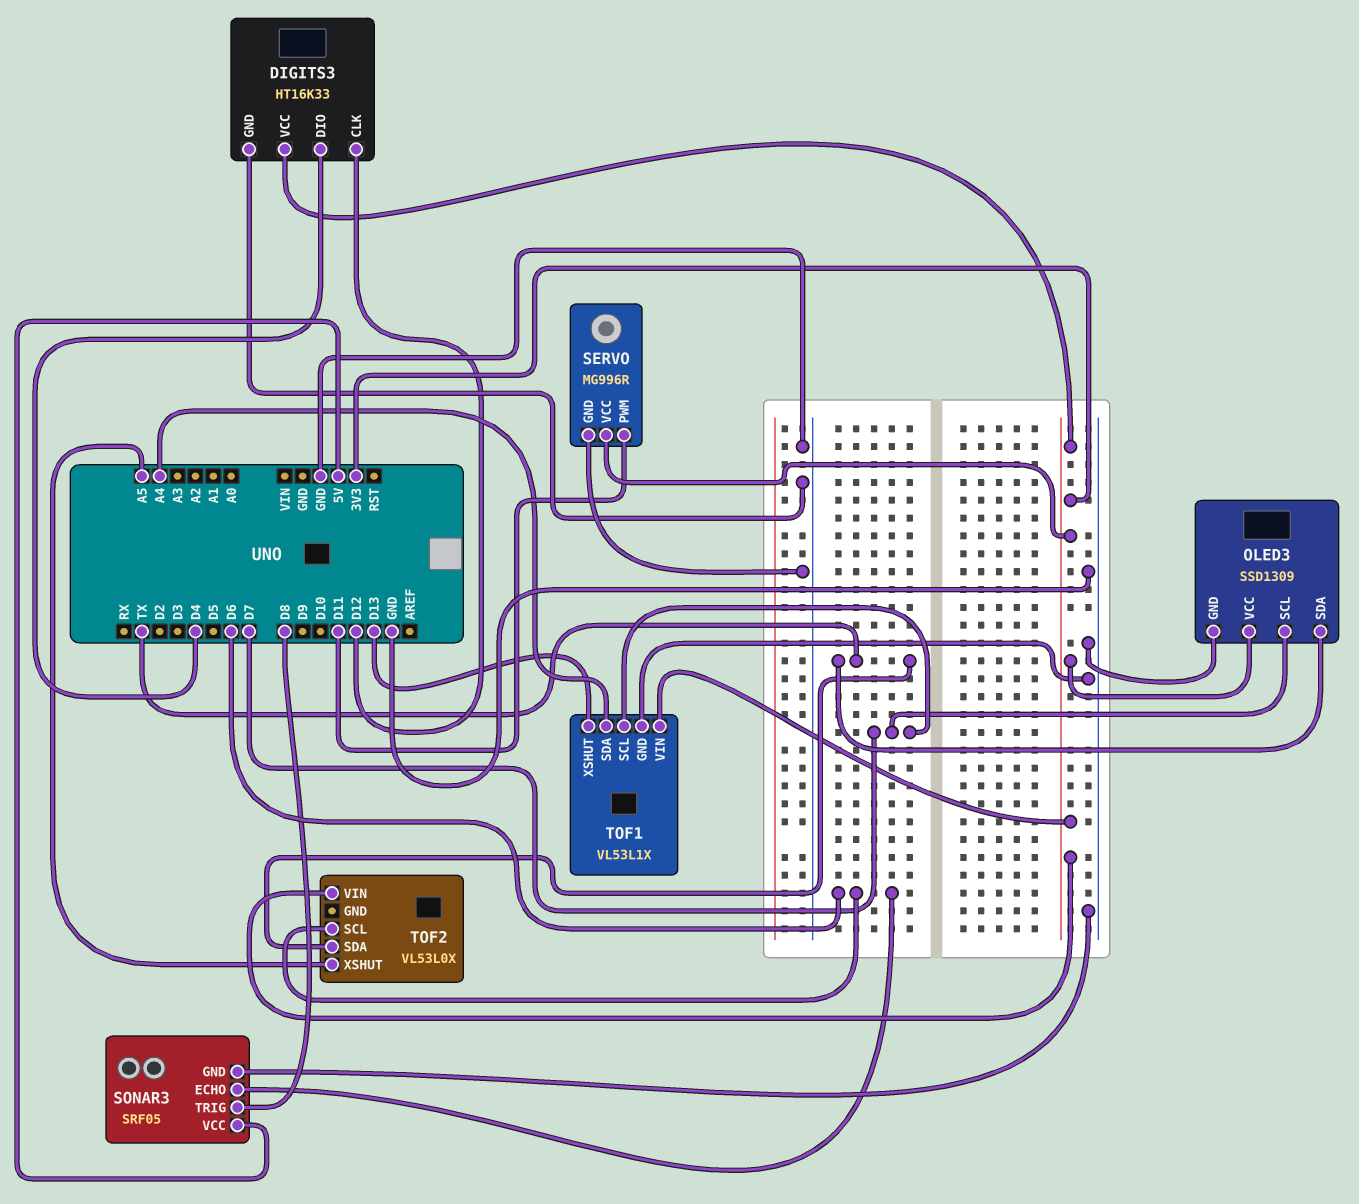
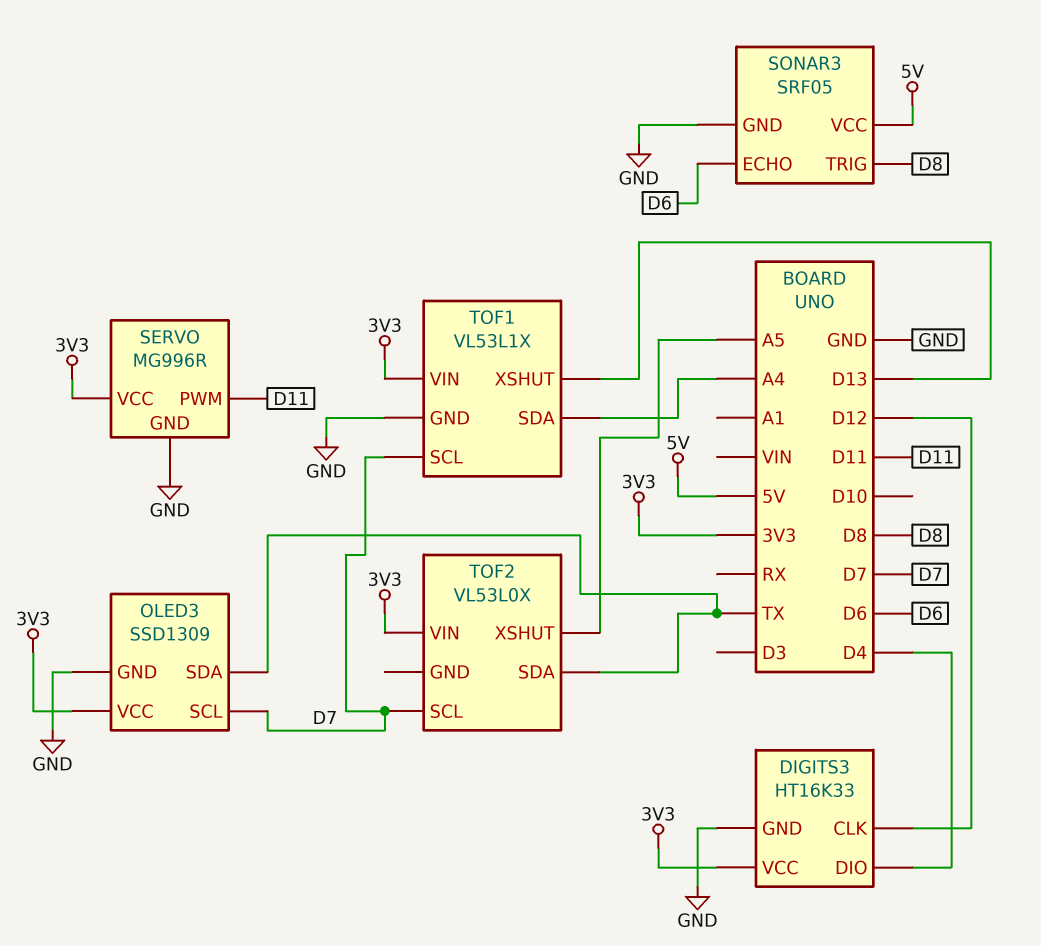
TOF2 pin SCL: D6 -> D7

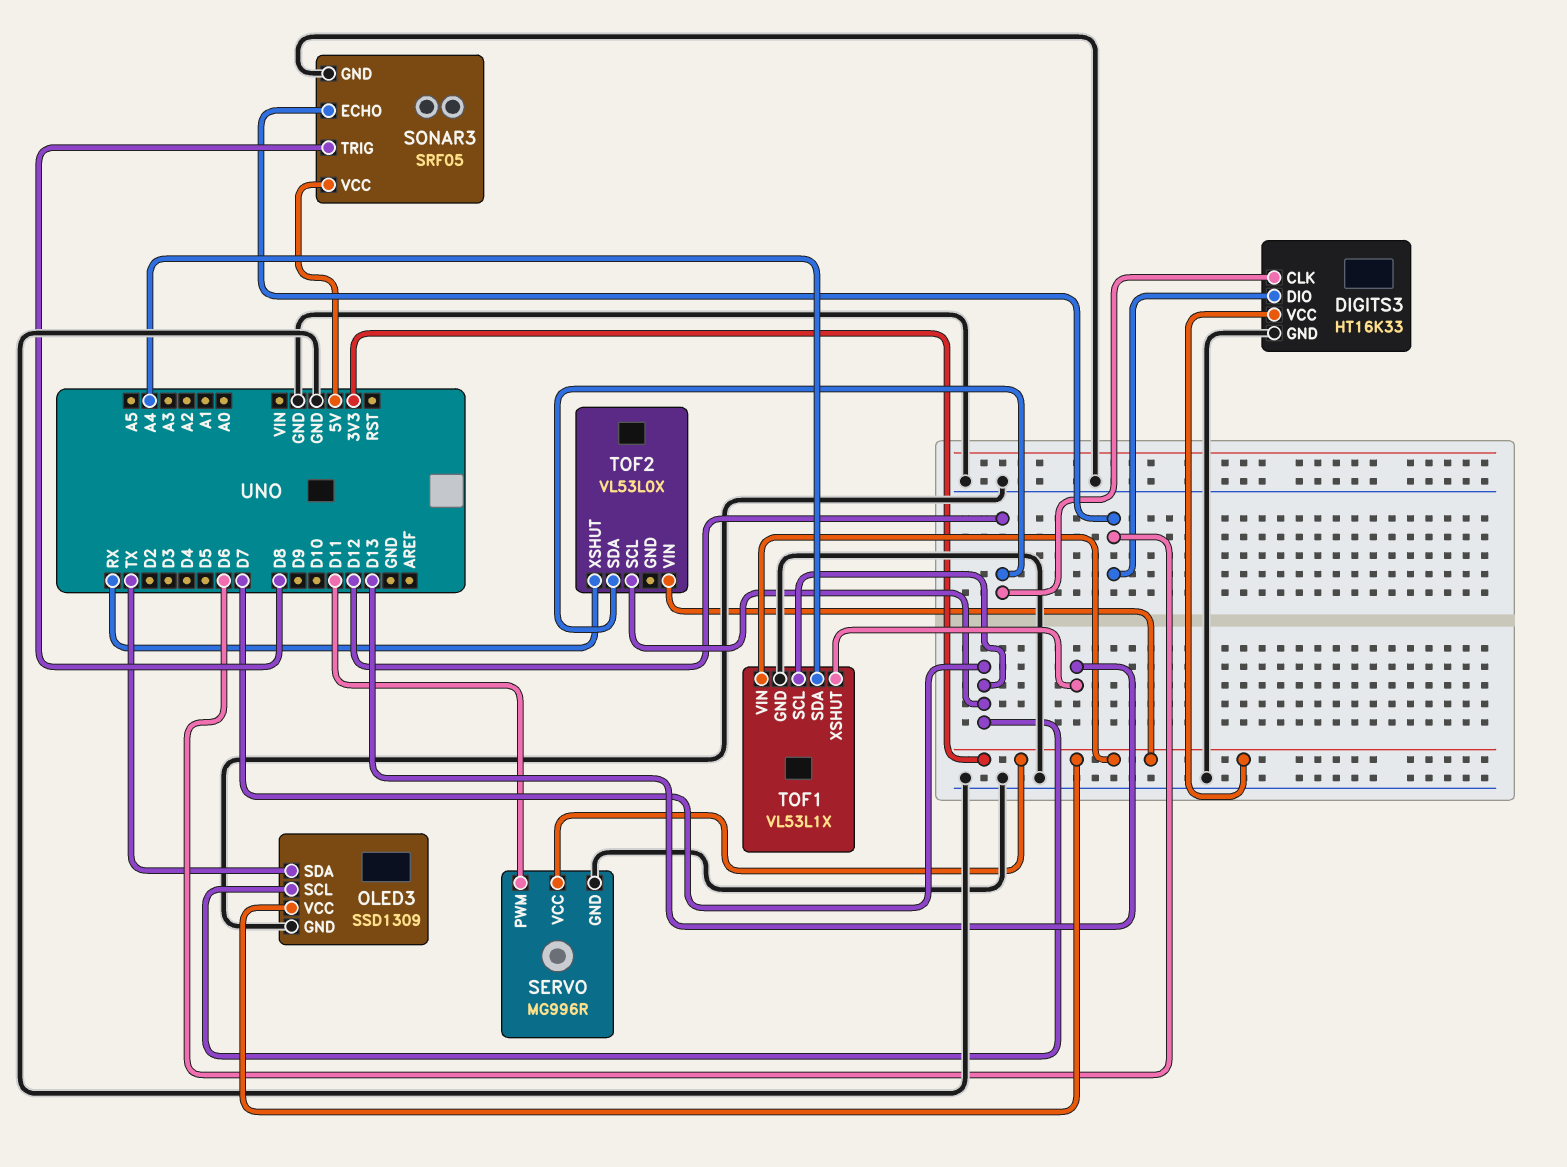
DIGITS3 pin DIO: D4 -> D6
TOF2 pin SDA: TX -> D12
TOF2 pin XSHUT: A5 -> RX

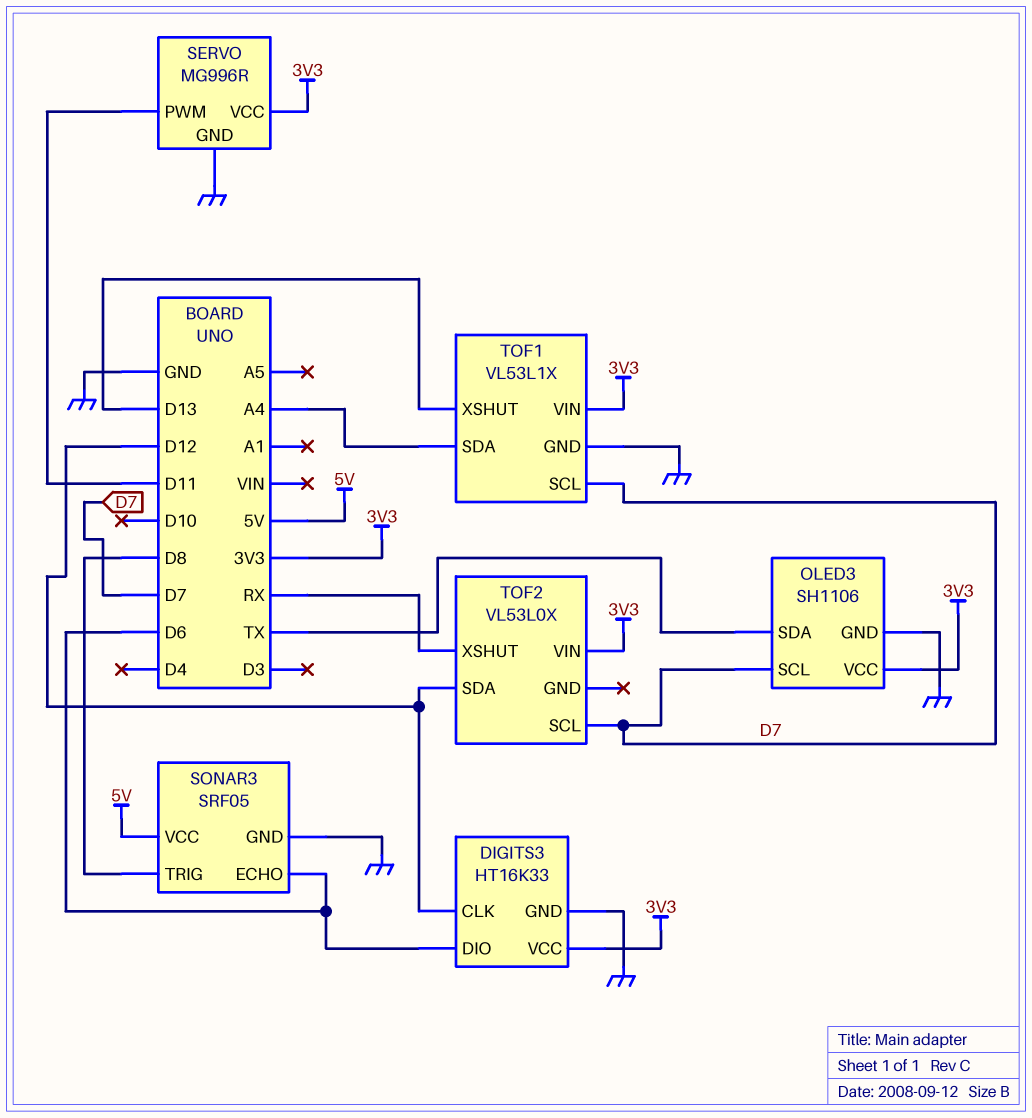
OLED3: SSD1309 -> SH1106

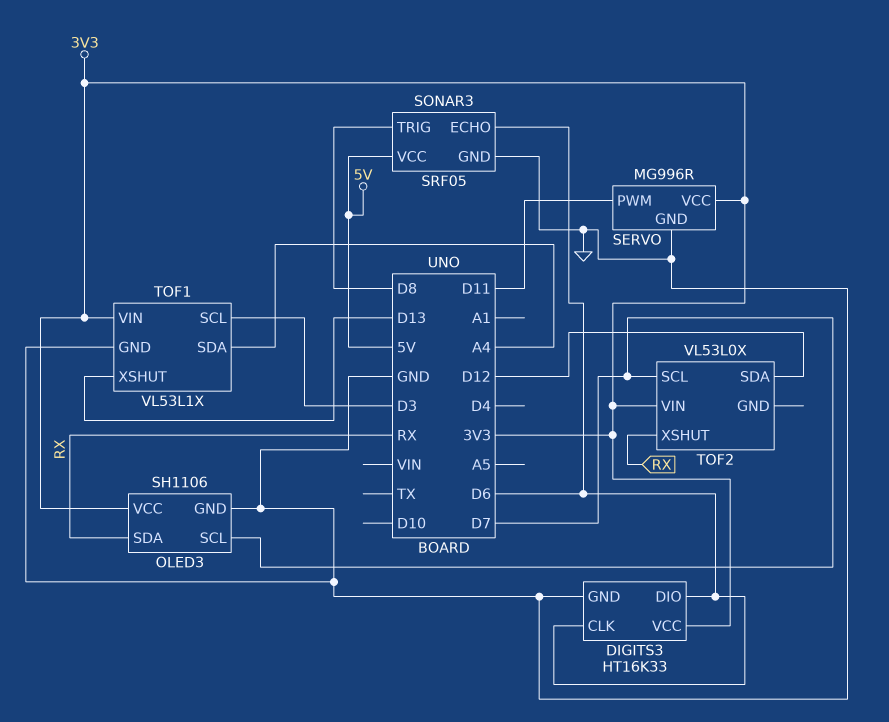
DIGITS3 pin CLK: D12 -> D6
OLED3 pin SDA: TX -> RX
TOF1 pin SCL: D7 -> D3

